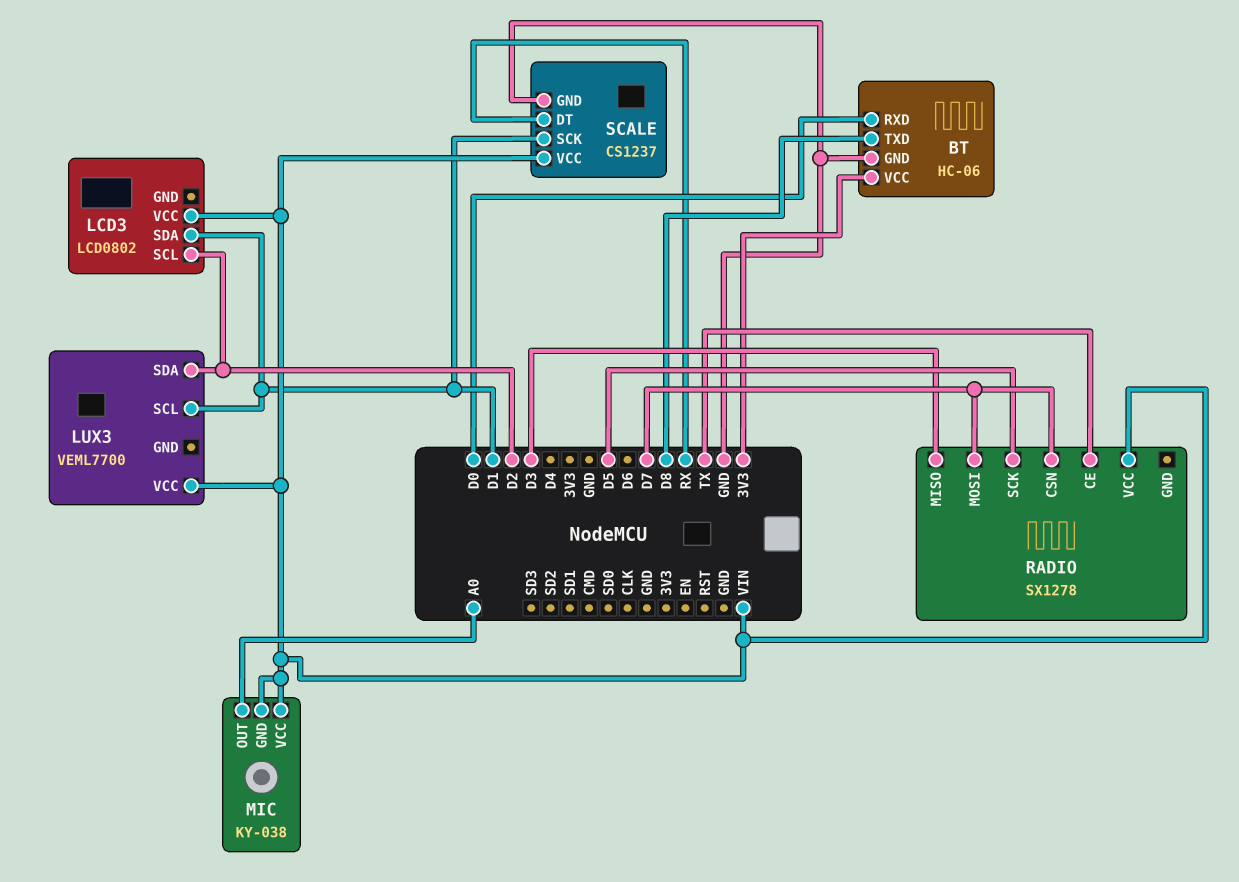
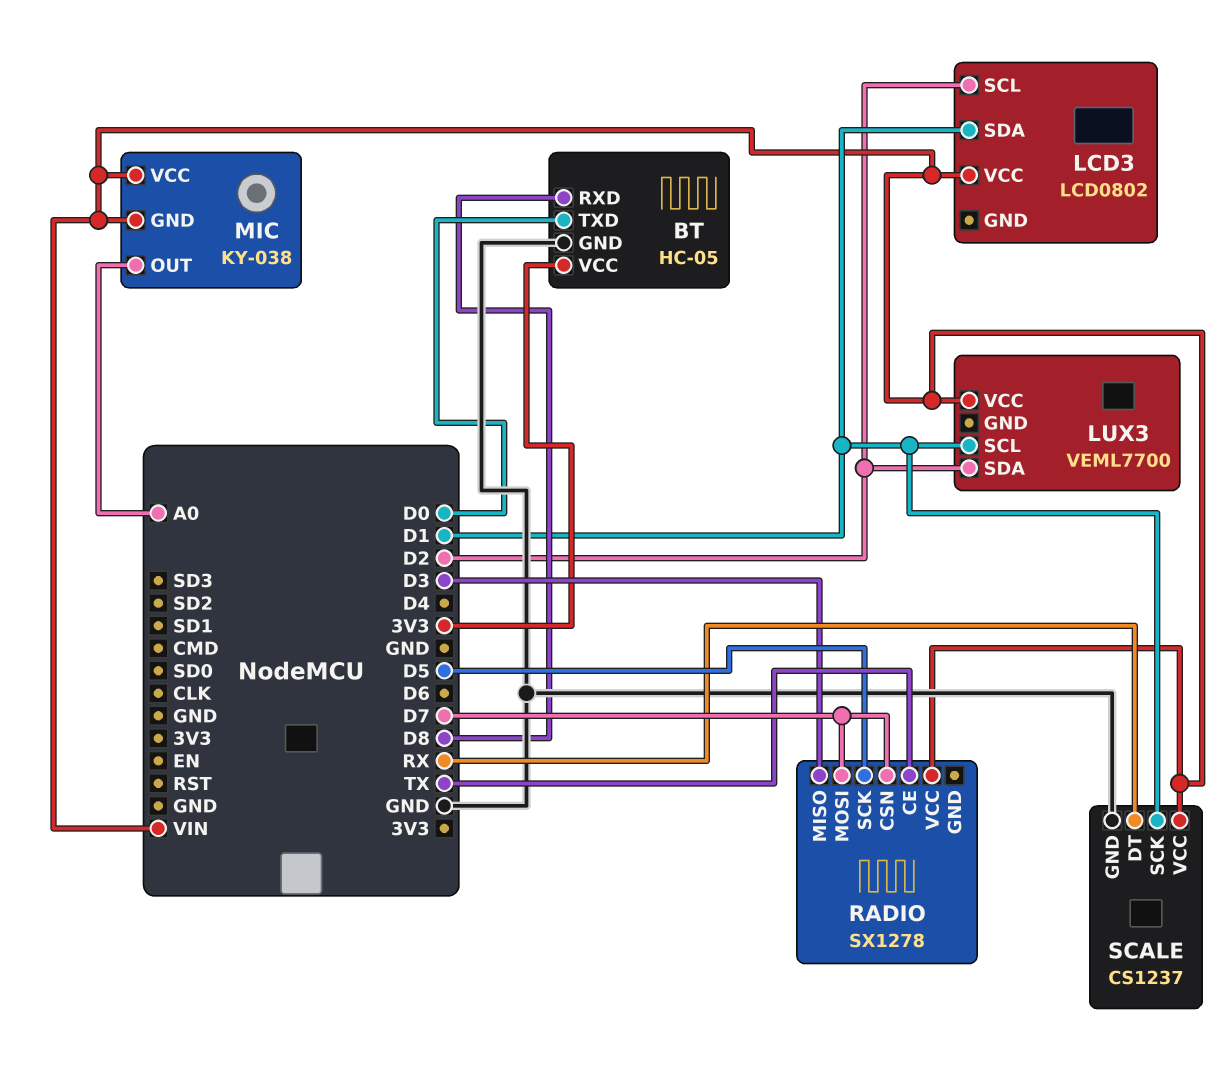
BT: HC-06 -> HC-05
BT pin RXD: D0 -> D8
BT pin TXD: D8 -> D0

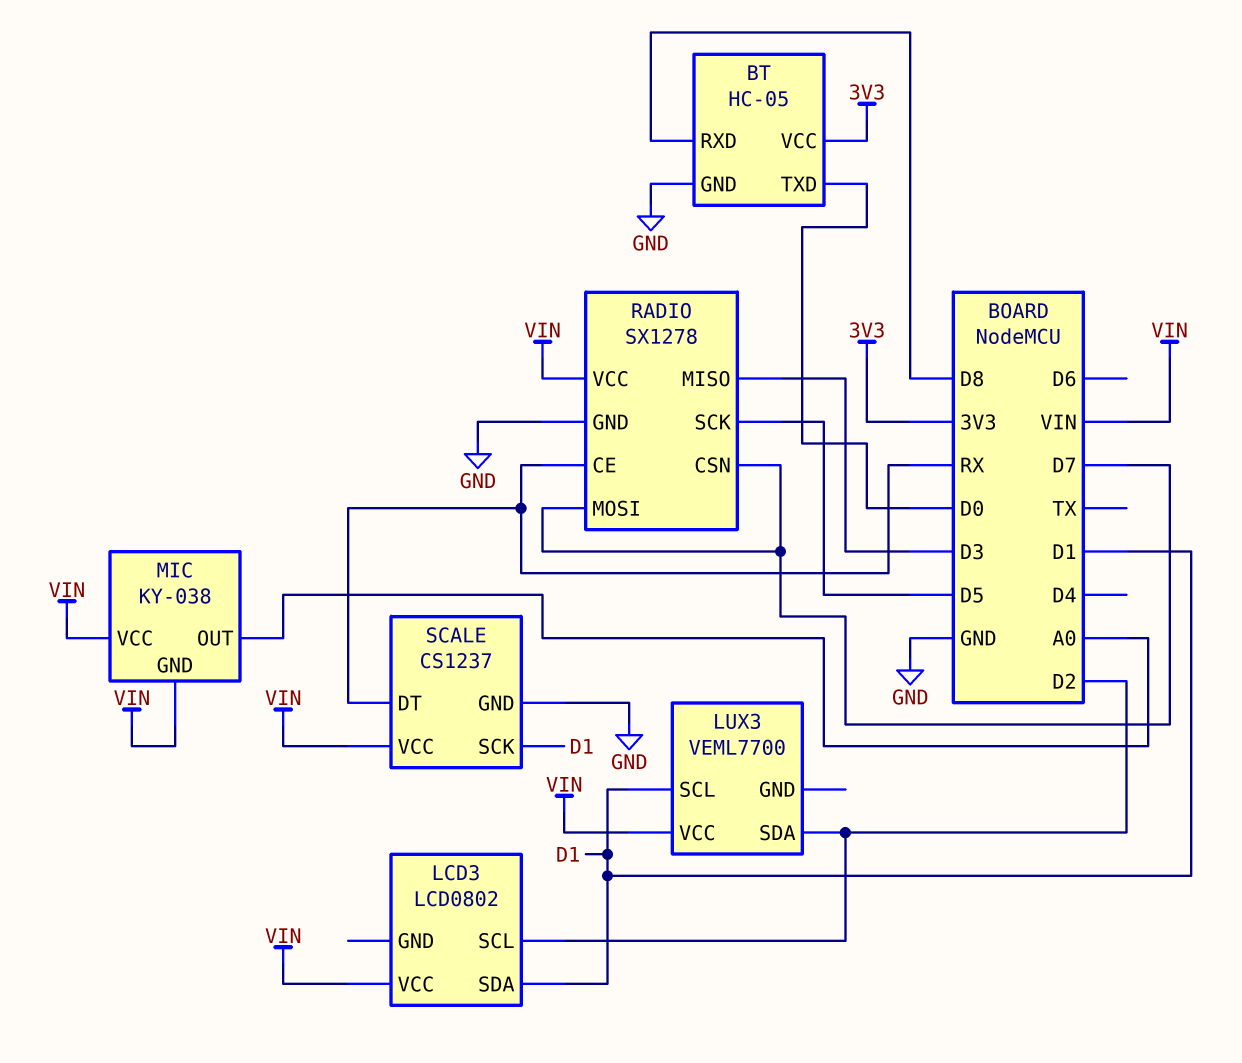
RADIO pin CE: TX -> RX
RADIO pin GND: none -> GND

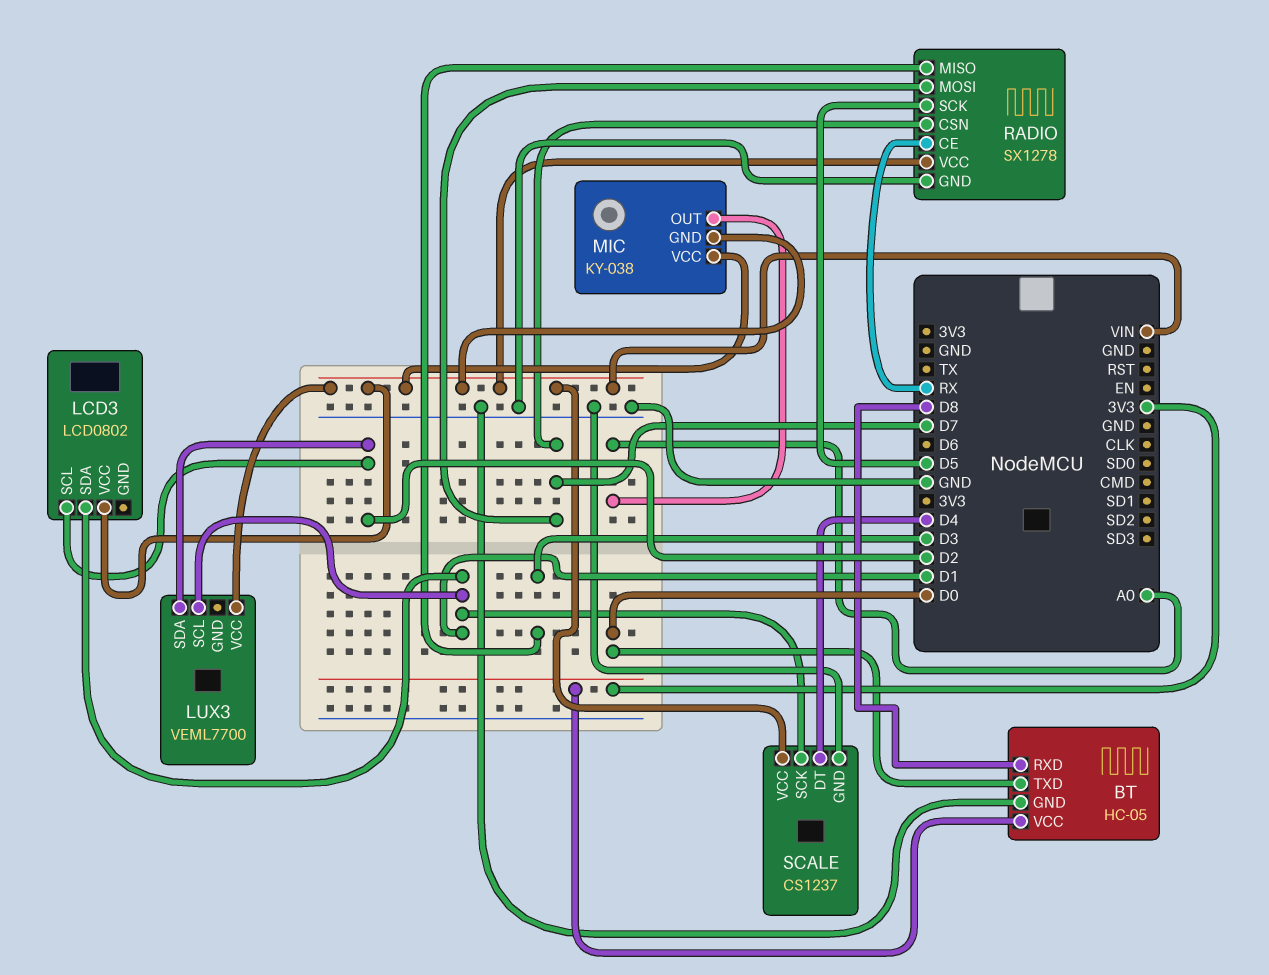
SCALE pin DT: RX -> D4

